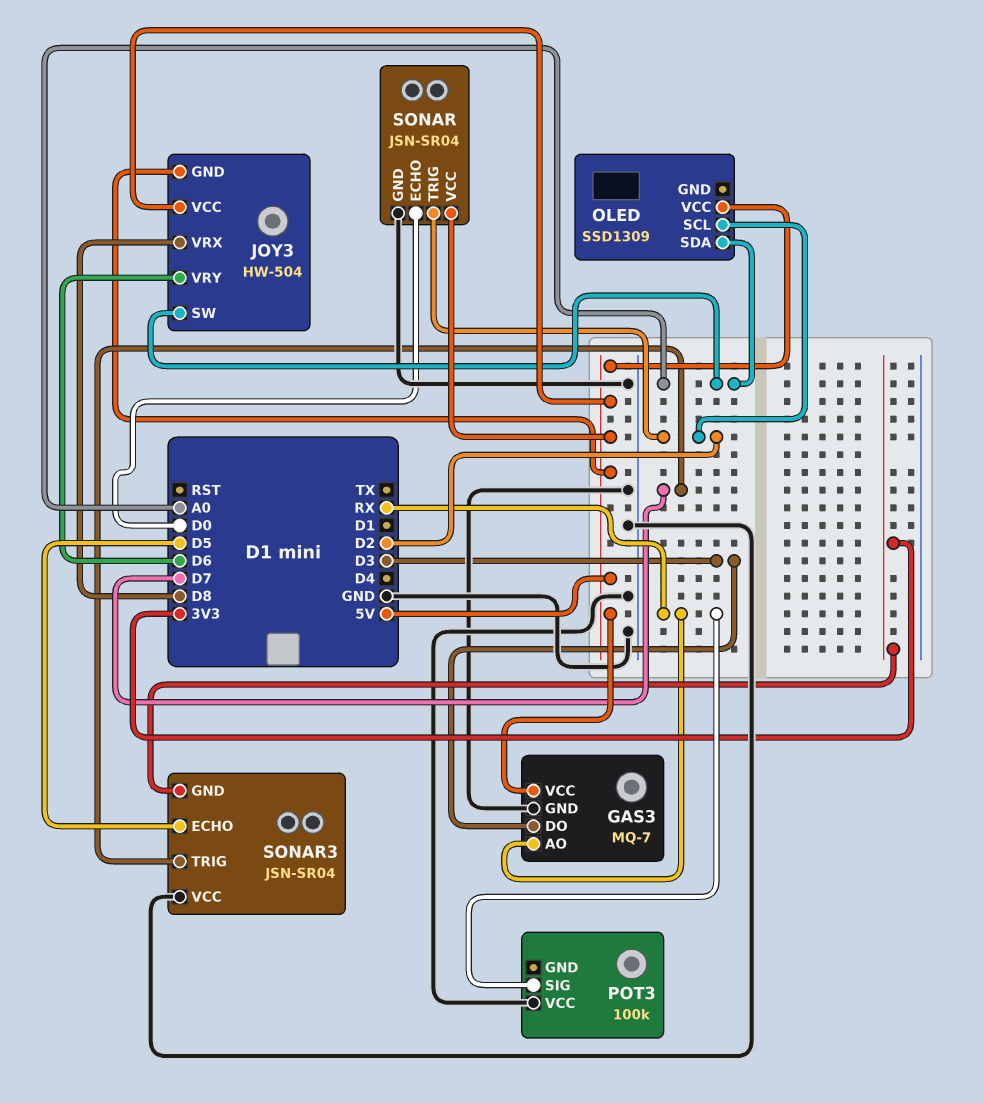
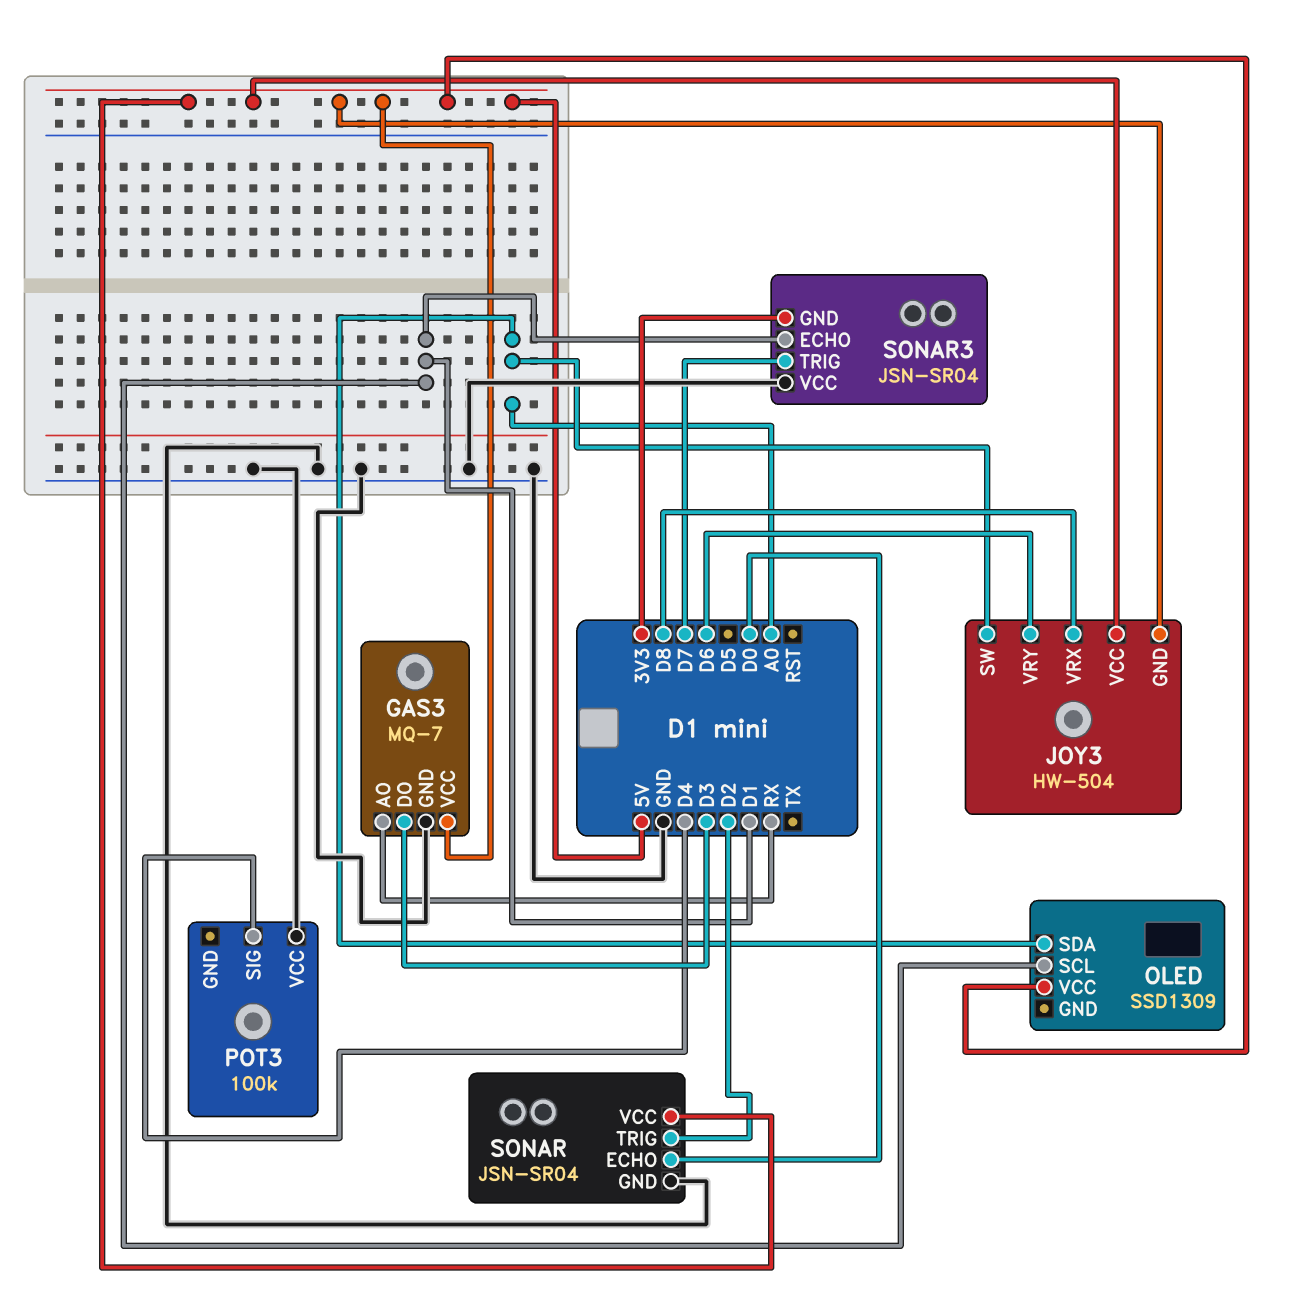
OLED pin SCL: D2 -> D1
POT3 pin SIG: RX -> D4
SONAR3 pin ECHO: D5 -> D1

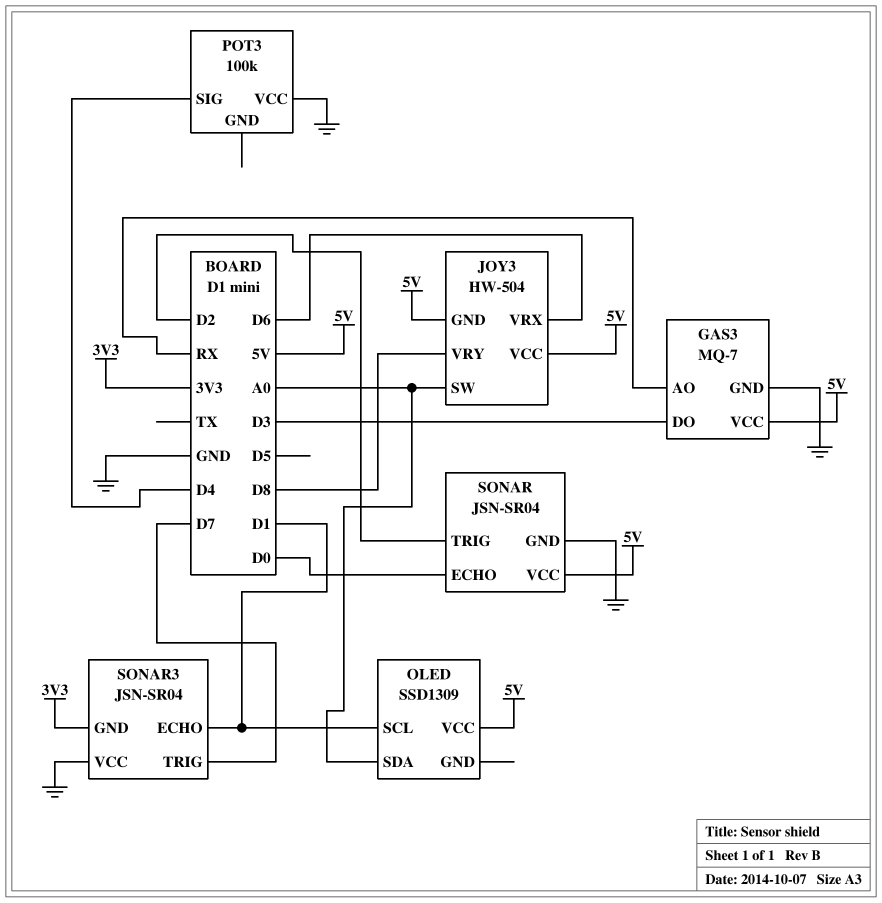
JOY3 pin VRX: D8 -> D6
JOY3 pin VRY: D6 -> D8

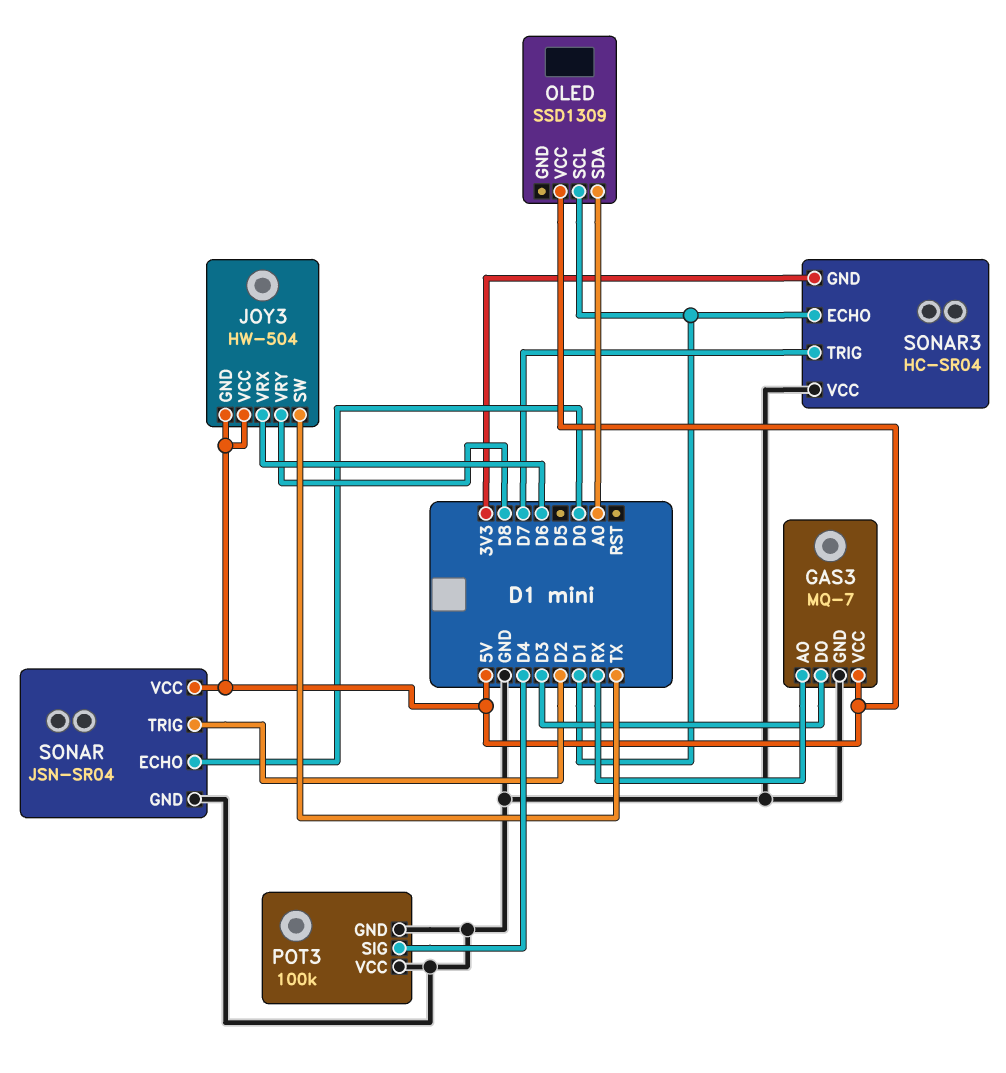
JOY3 pin SW: A0 -> TX
POT3 pin GND: none -> GND
SONAR3: JSN-SR04 -> HC-SR04

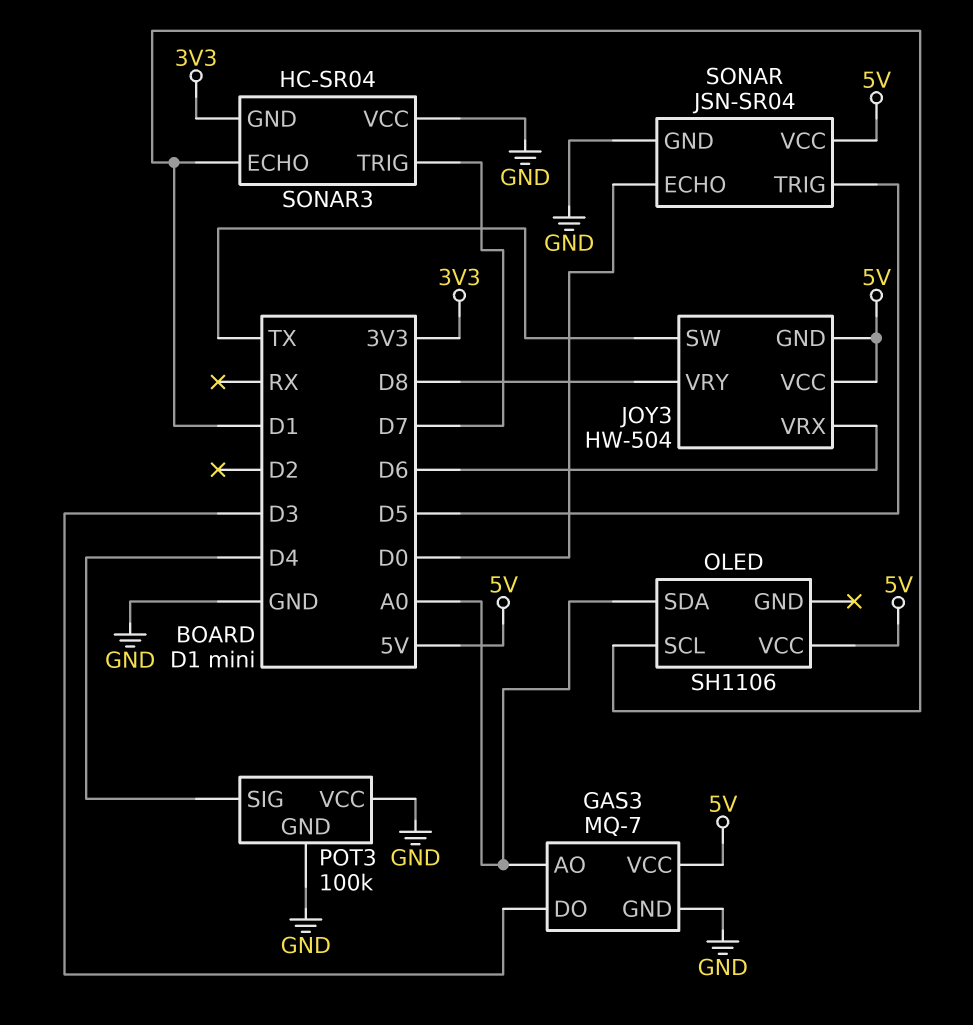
GAS3 pin AO: RX -> A0
OLED: SSD1309 -> SH1106
SONAR pin TRIG: D2 -> D5

